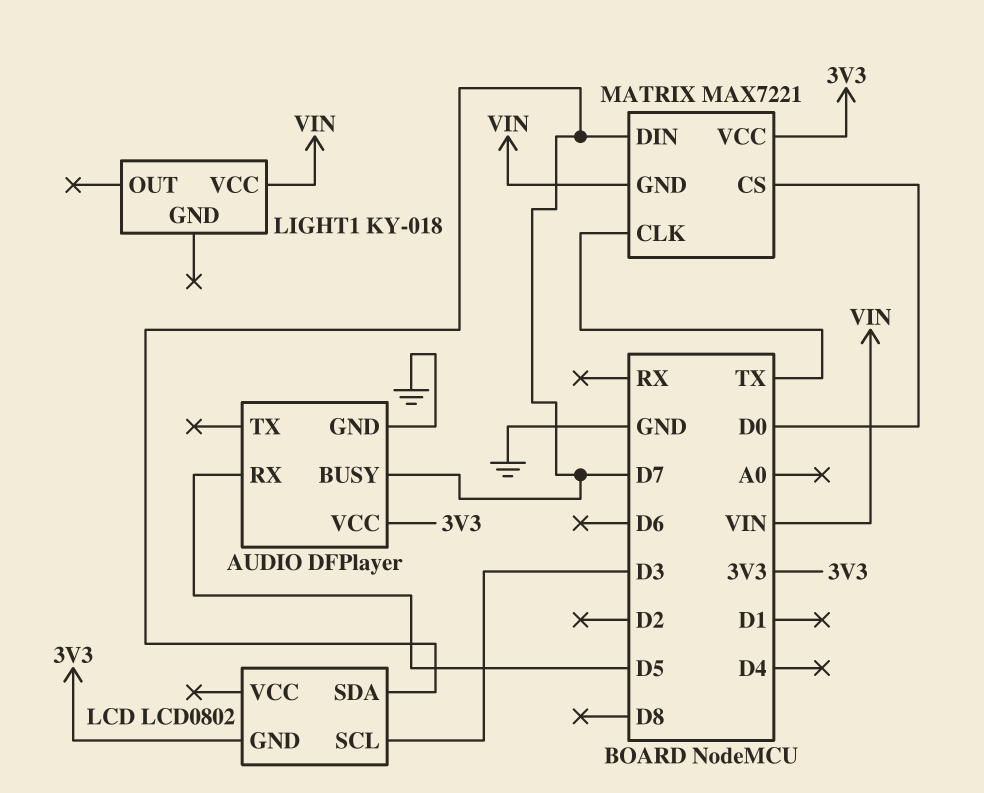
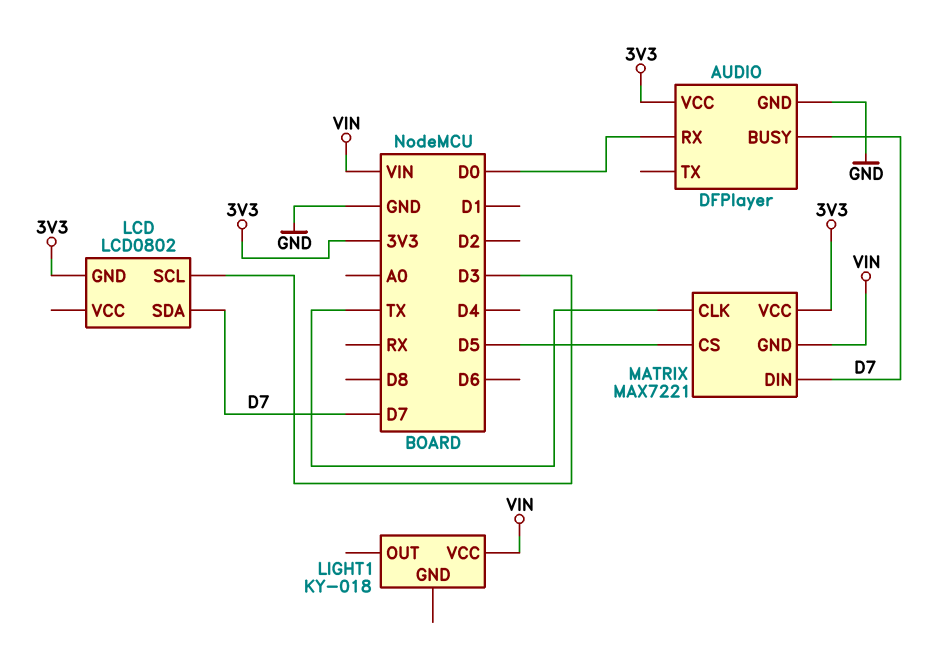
AUDIO pin RX: D5 -> D0
MATRIX pin CS: D0 -> D5

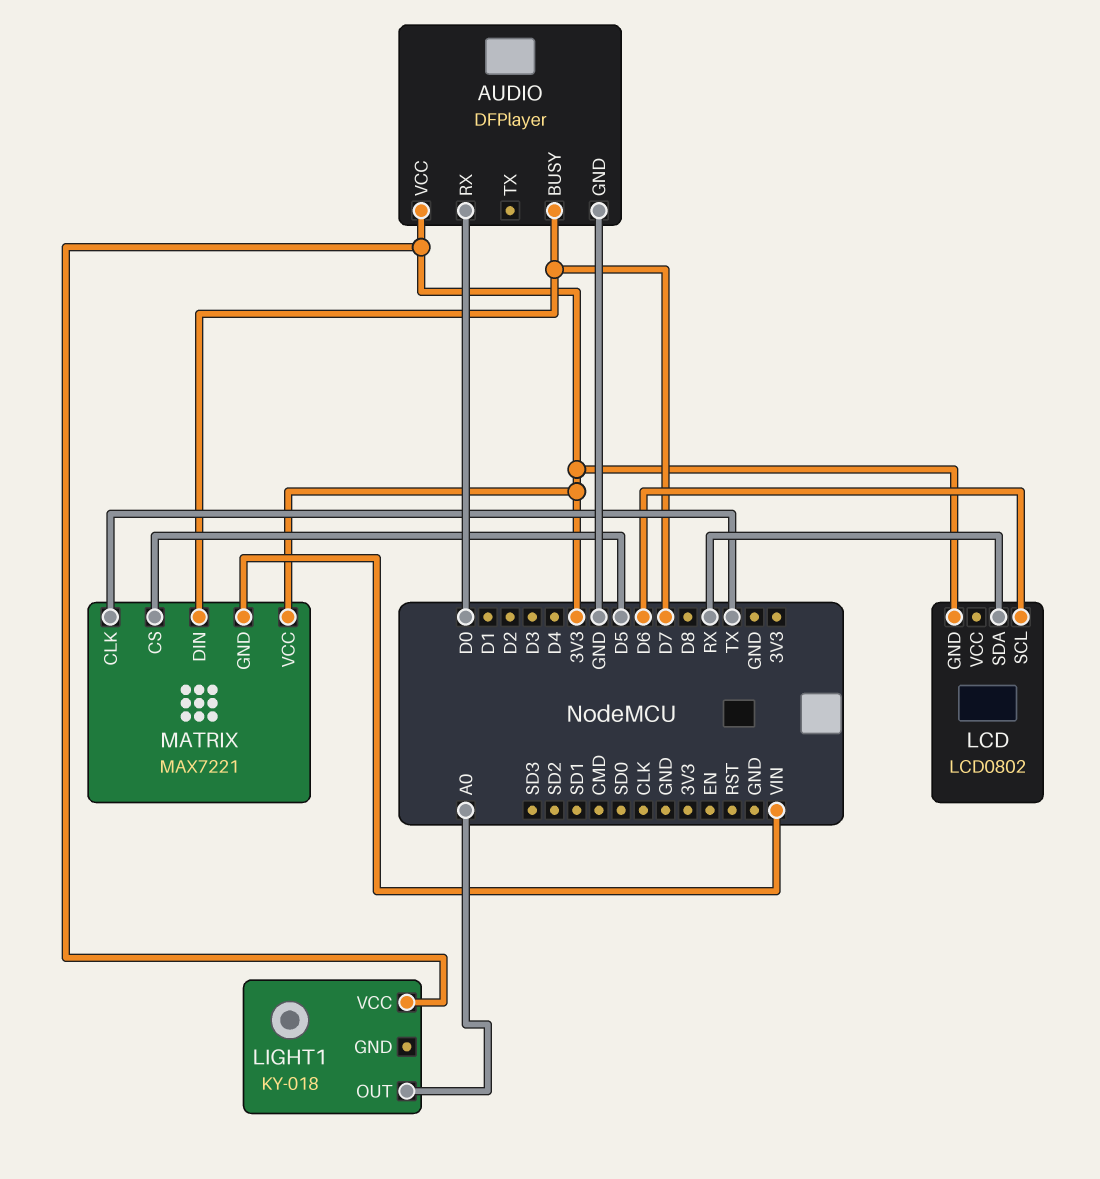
LCD pin SCL: D3 -> D6
LCD pin SDA: D7 -> RX
LIGHT1 pin OUT: none -> A0
LIGHT1 pin VCC: VIN -> 3V3

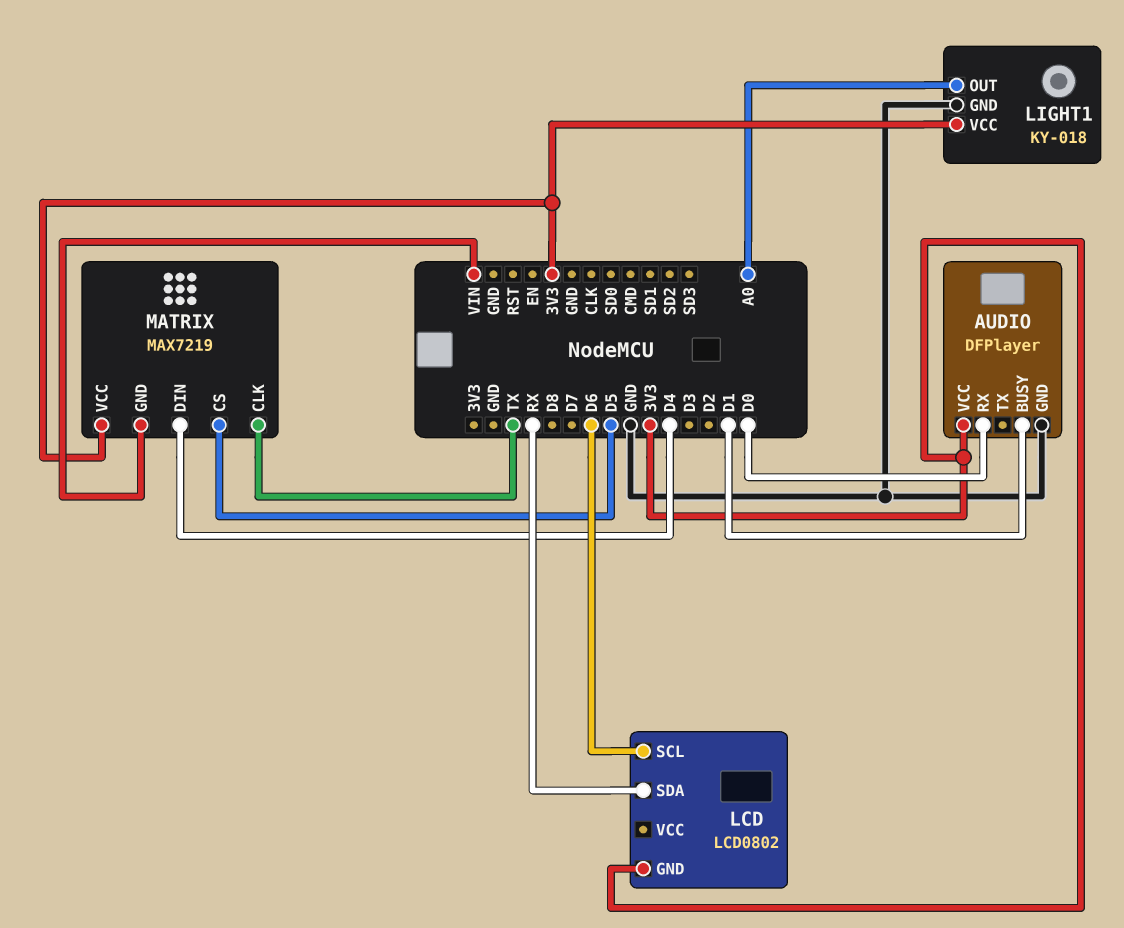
AUDIO pin BUSY: D7 -> D1
LIGHT1 pin GND: none -> GND
MATRIX: MAX7221 -> MAX7219
MATRIX pin DIN: D7 -> D4

